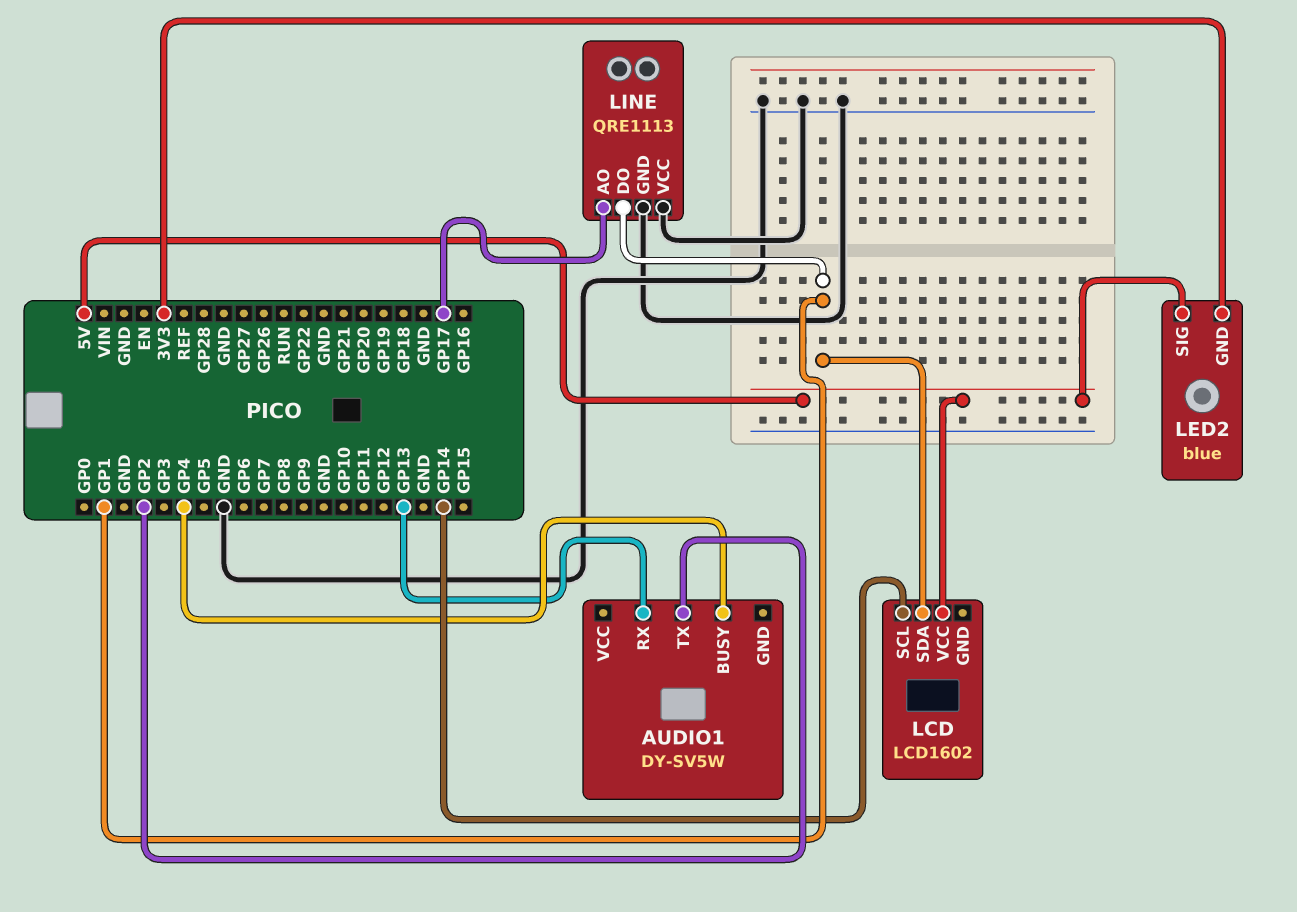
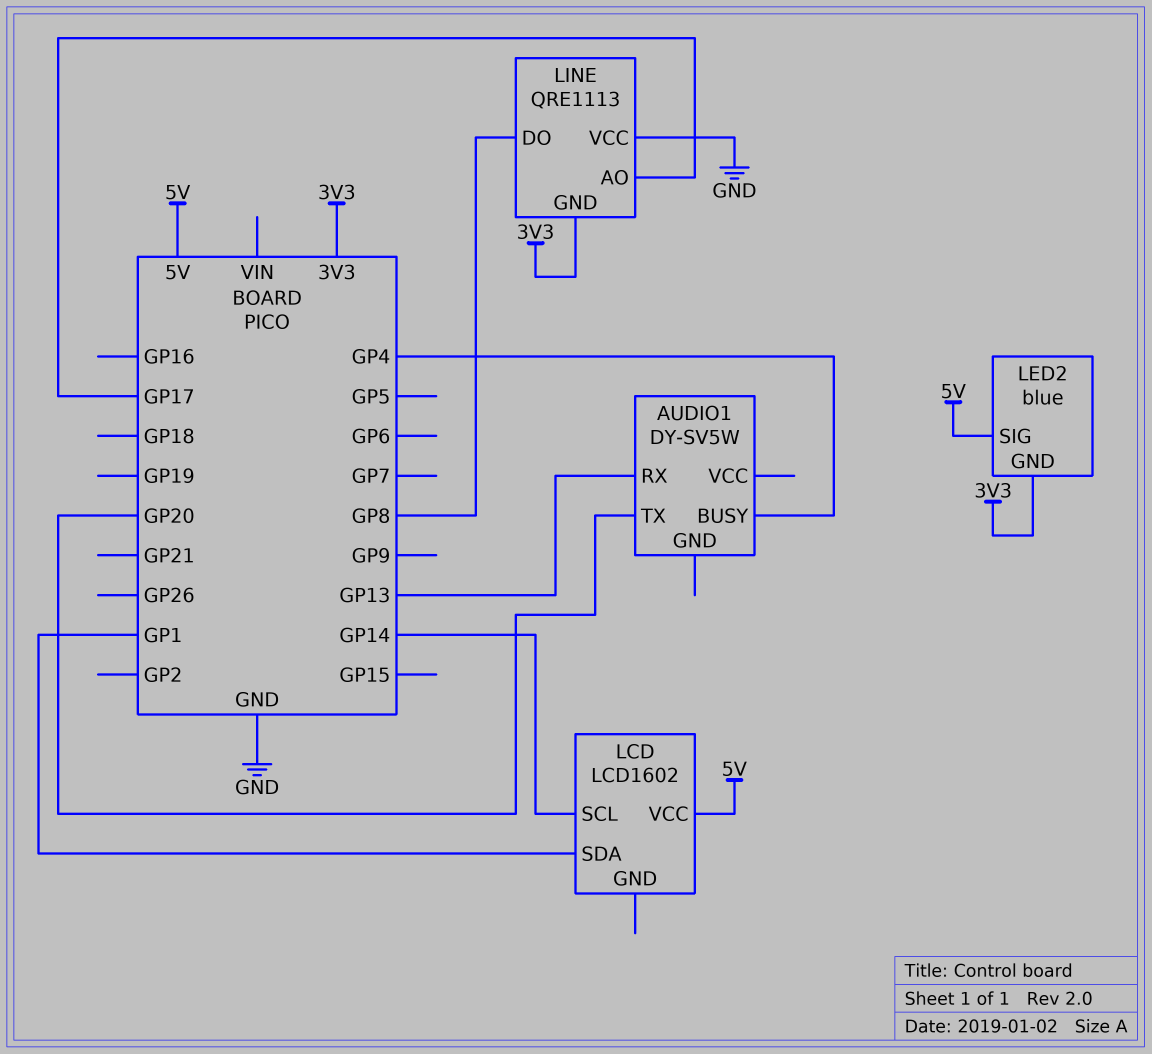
AUDIO1 pin TX: GP2 -> GP20
LINE pin DO: GP1 -> GP8
LINE pin GND: GND -> 3V3

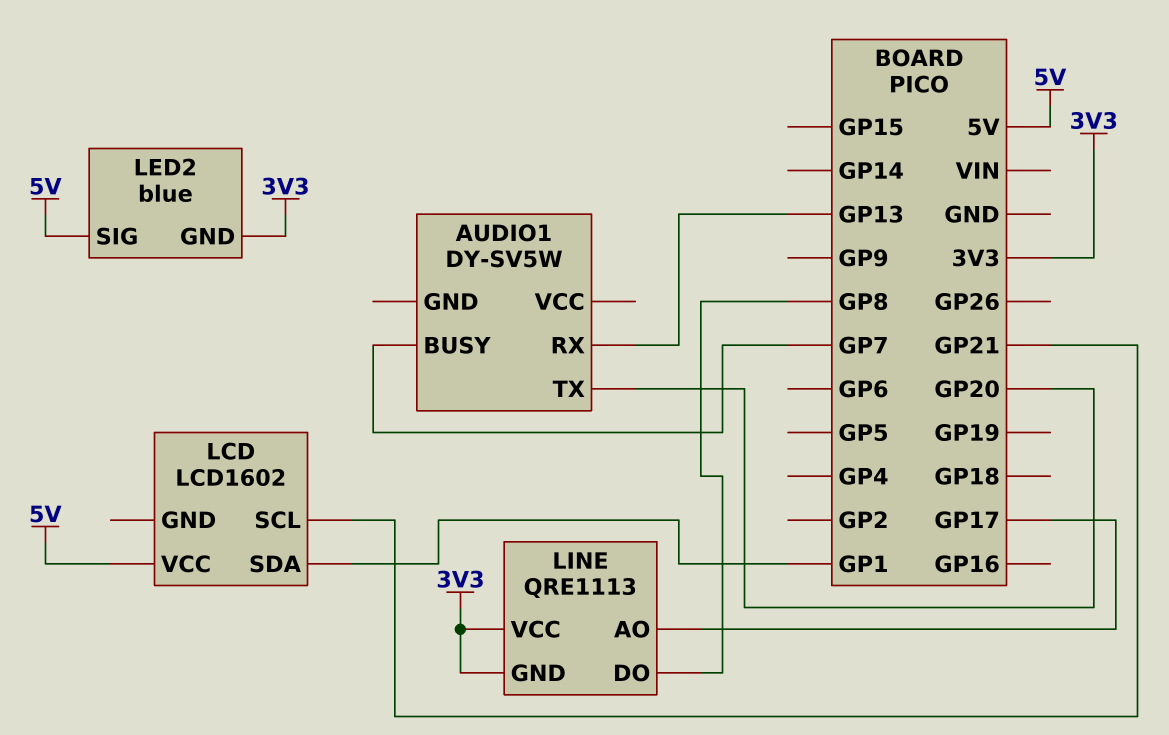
AUDIO1 pin BUSY: GP4 -> GP7
LCD pin SCL: GP14 -> GP21
LINE pin VCC: GND -> 3V3

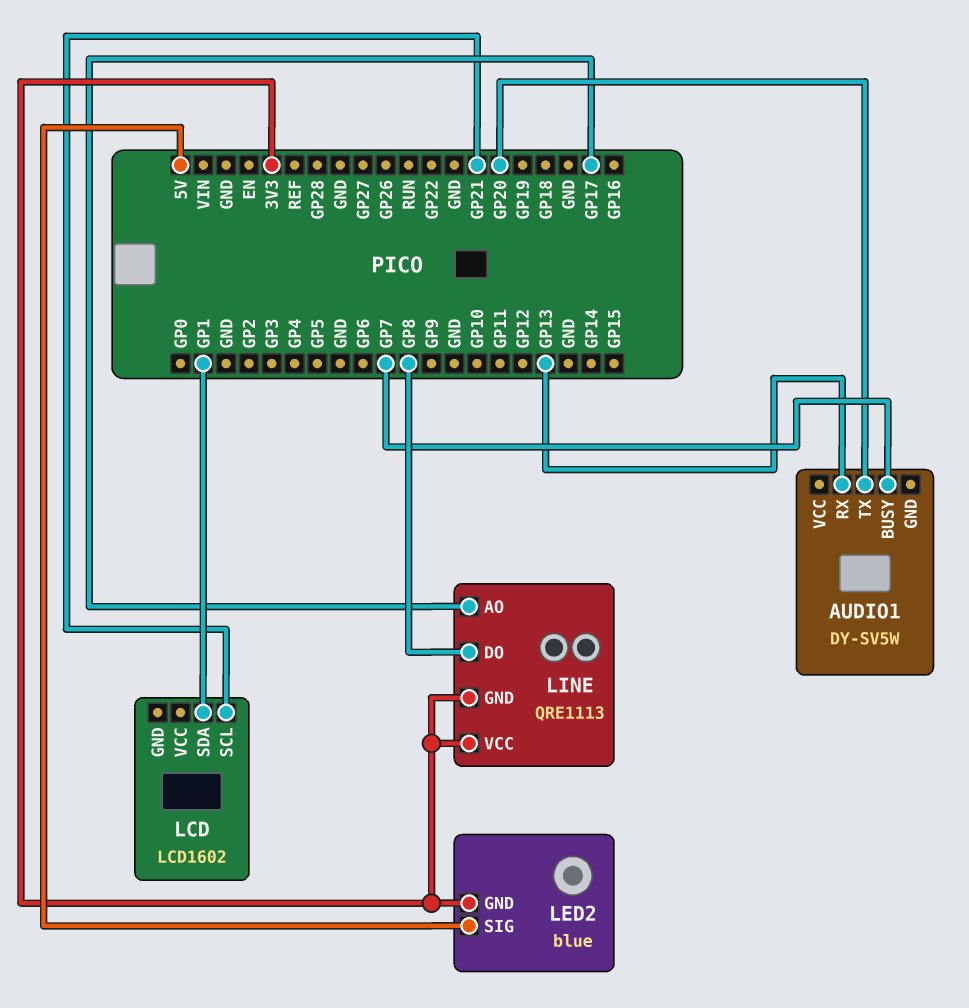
LCD pin VCC: 5V -> none

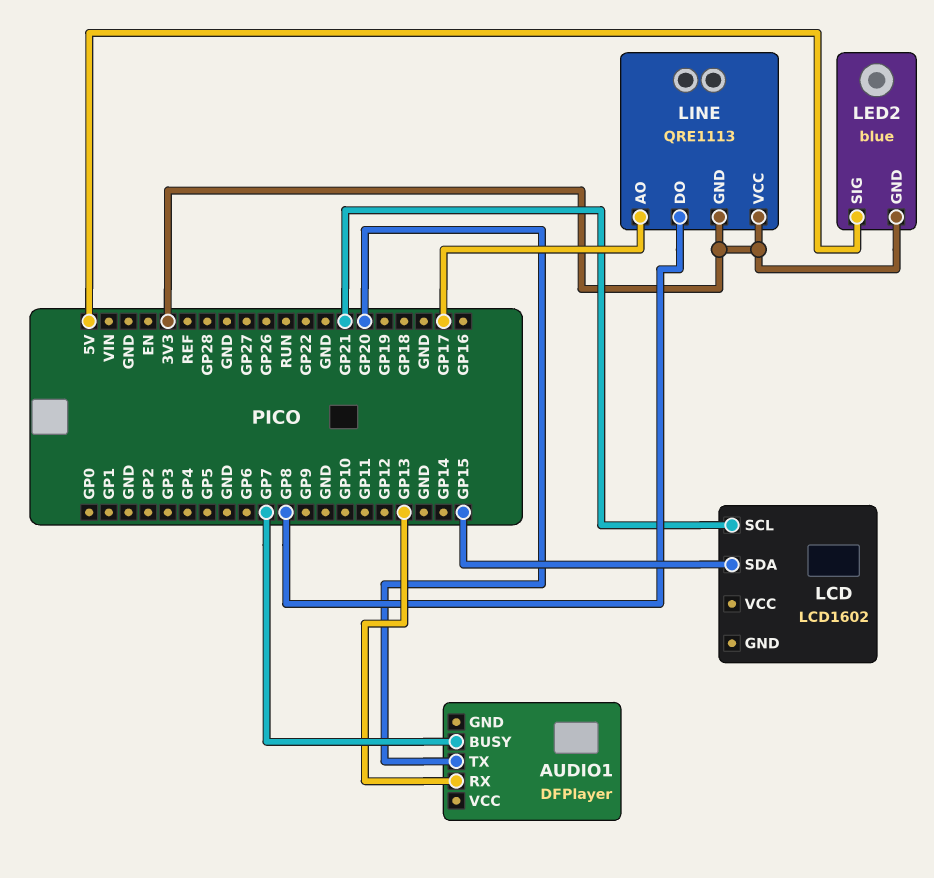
AUDIO1: DY-SV5W -> DFPlayer
LCD pin SDA: GP1 -> GP15

